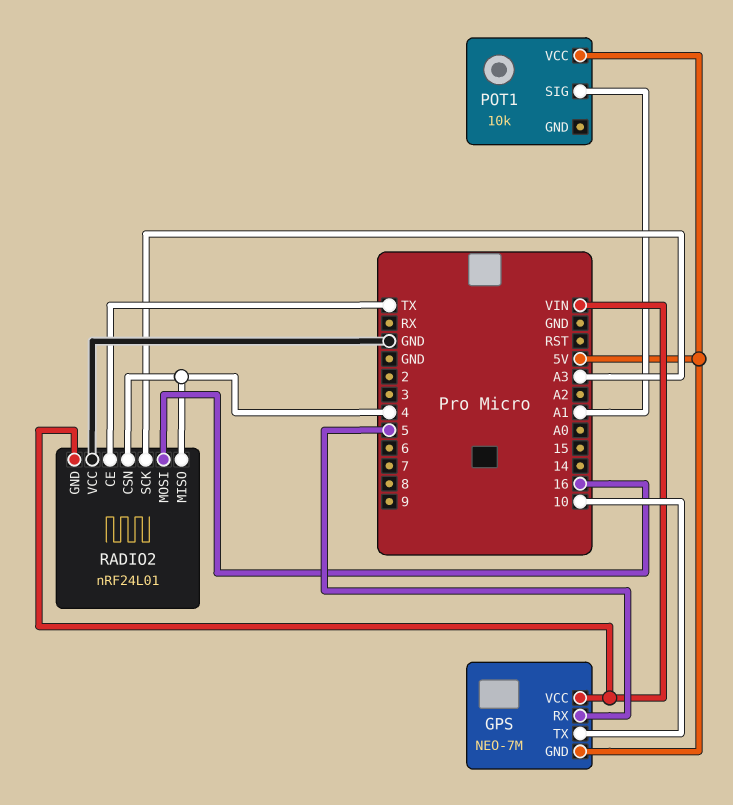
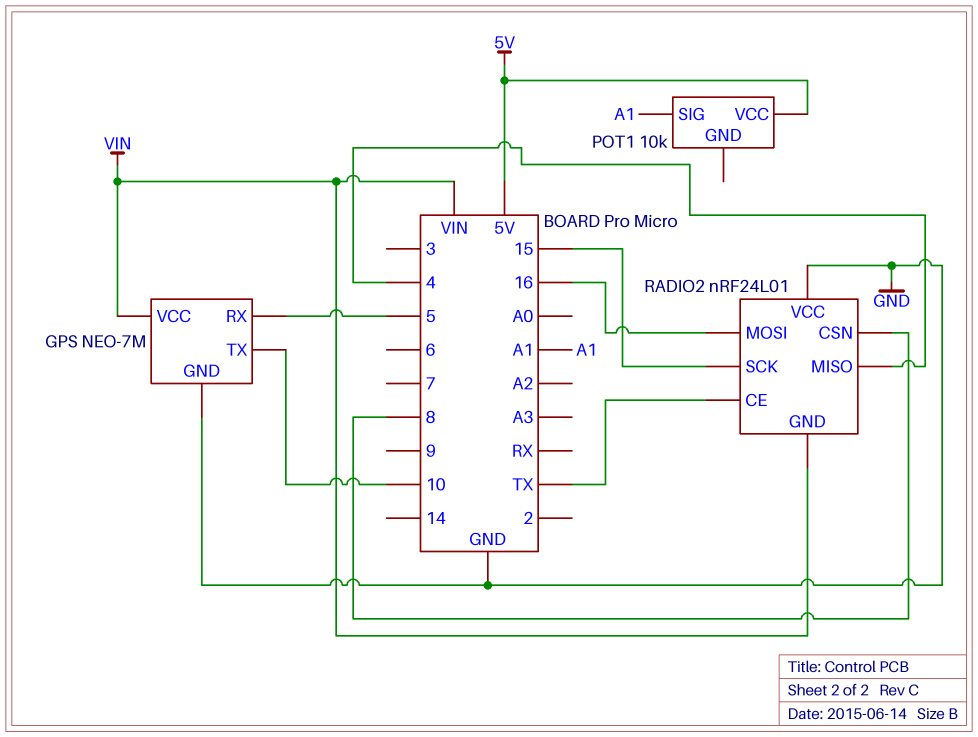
GPS pin GND: 5V -> GND
RADIO2 pin CSN: 4 -> 8
RADIO2 pin SCK: A3 -> 15

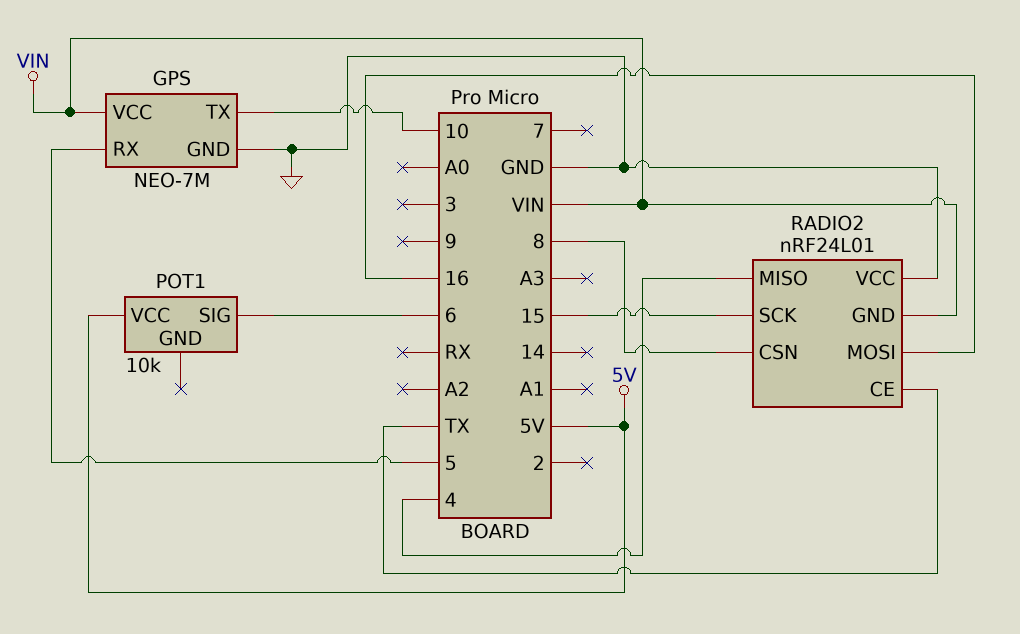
POT1 pin SIG: A1 -> 6

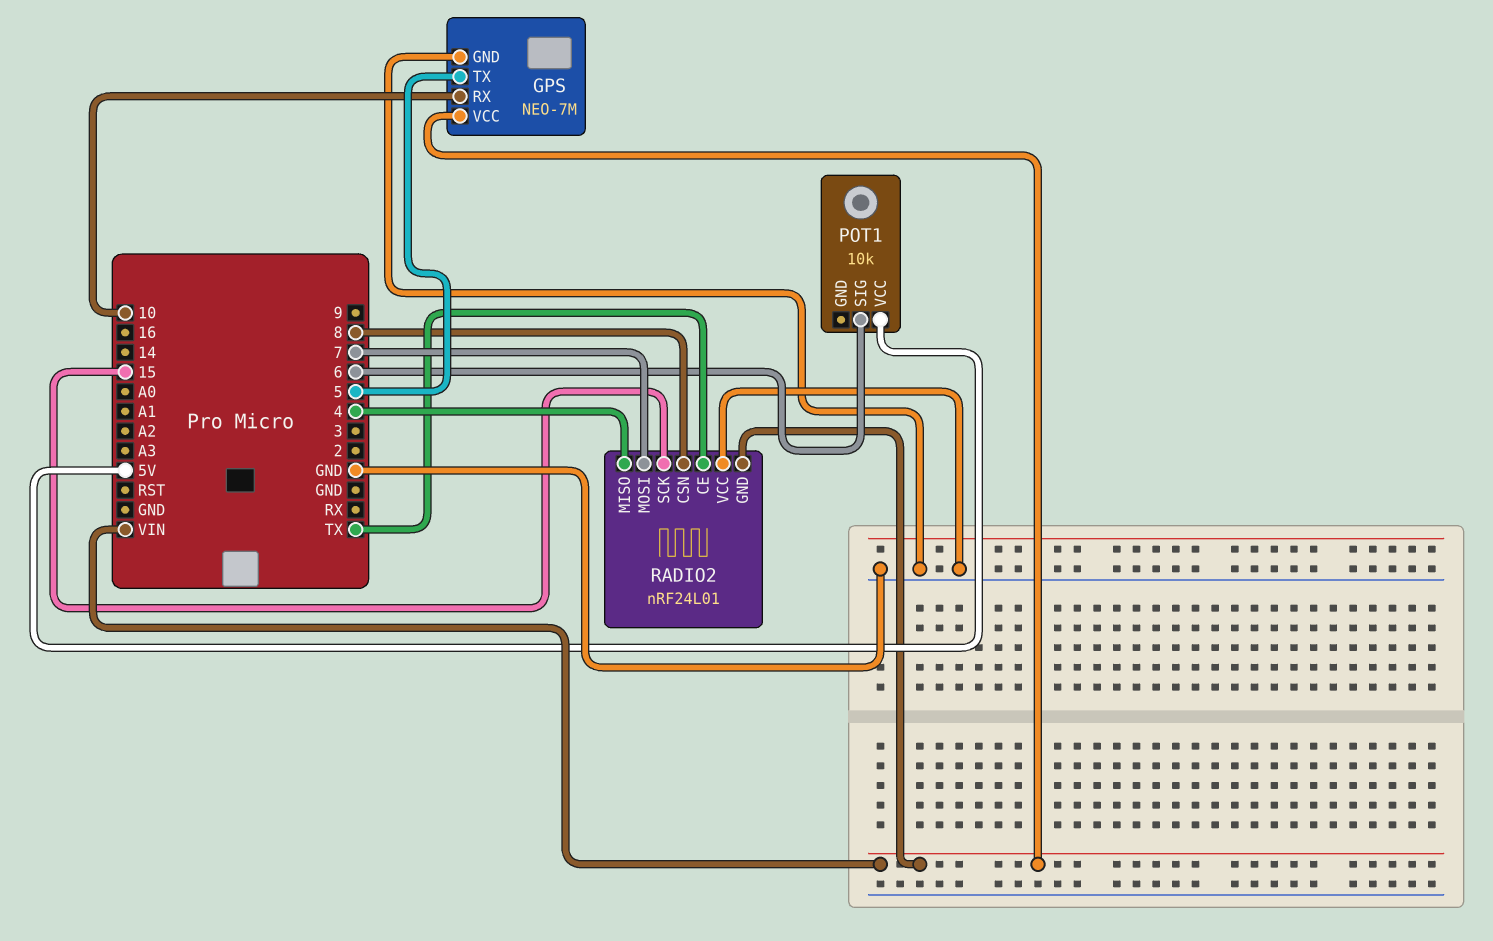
GPS pin RX: 5 -> 10
GPS pin TX: 10 -> 5
RADIO2 pin MOSI: 16 -> 7

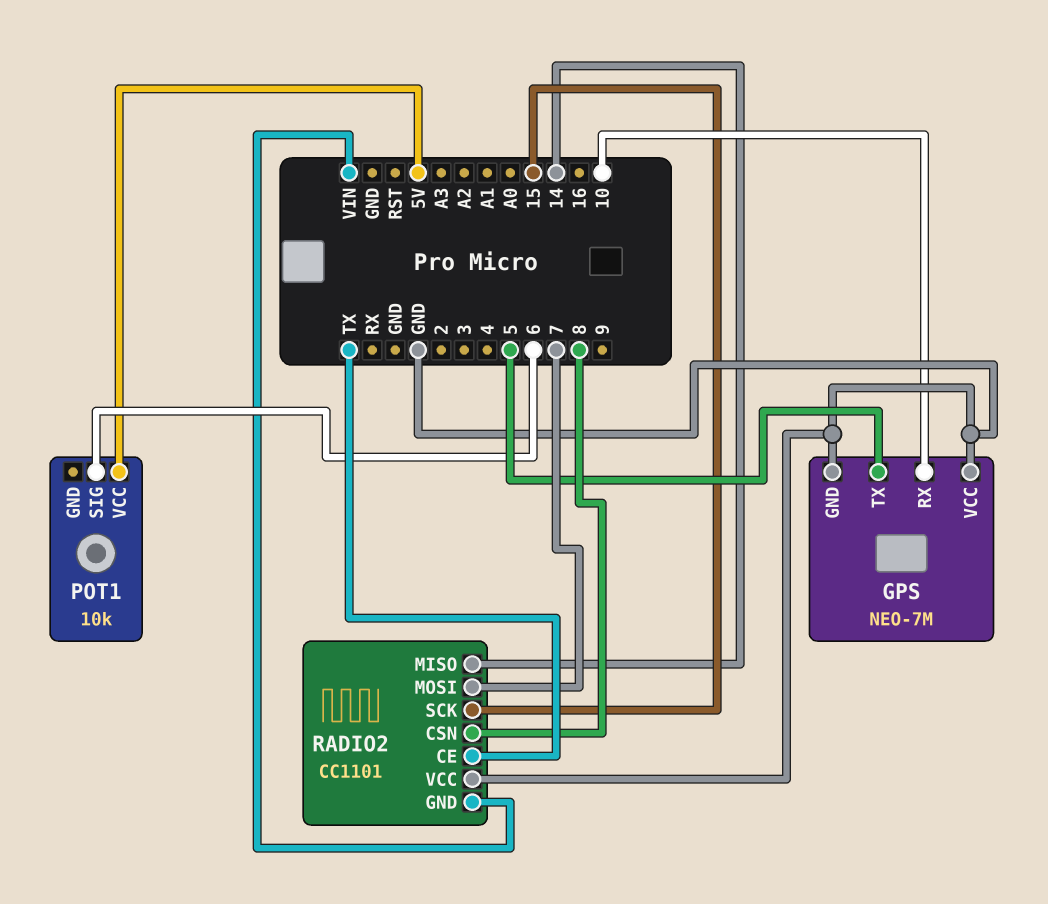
GPS pin VCC: VIN -> GND
RADIO2: nRF24L01 -> CC1101
RADIO2 pin MISO: 4 -> 14

